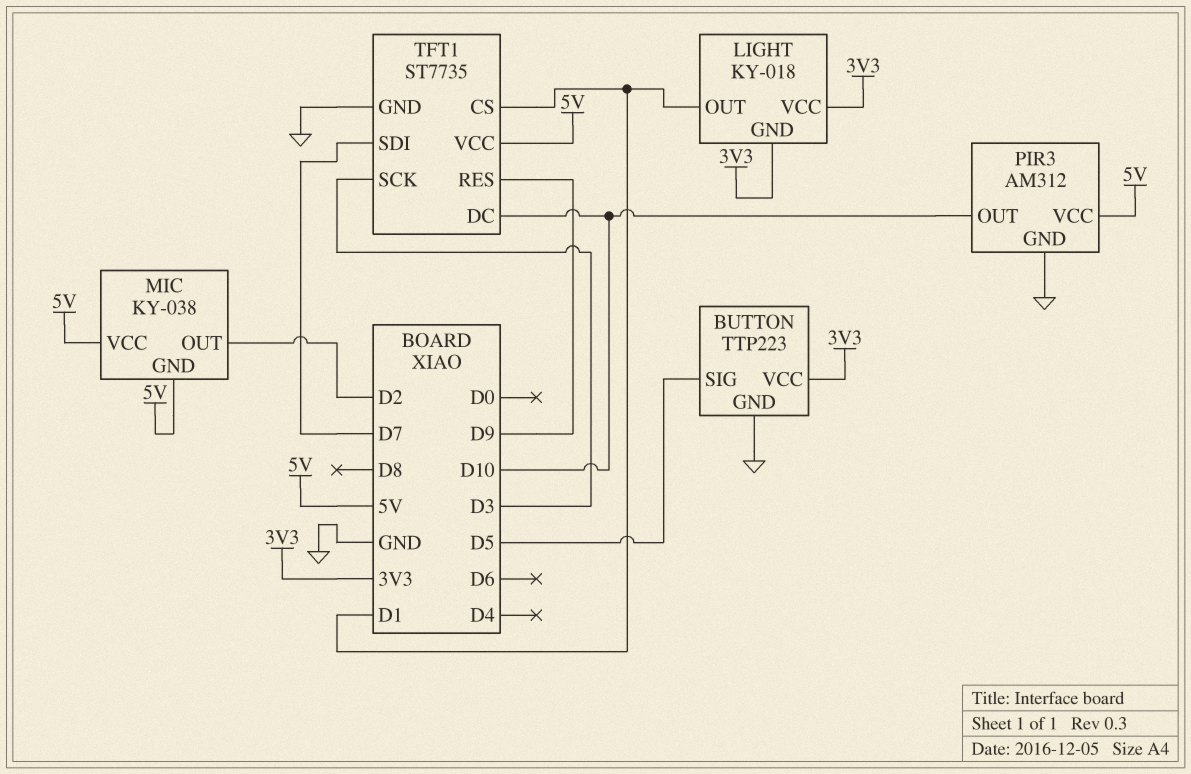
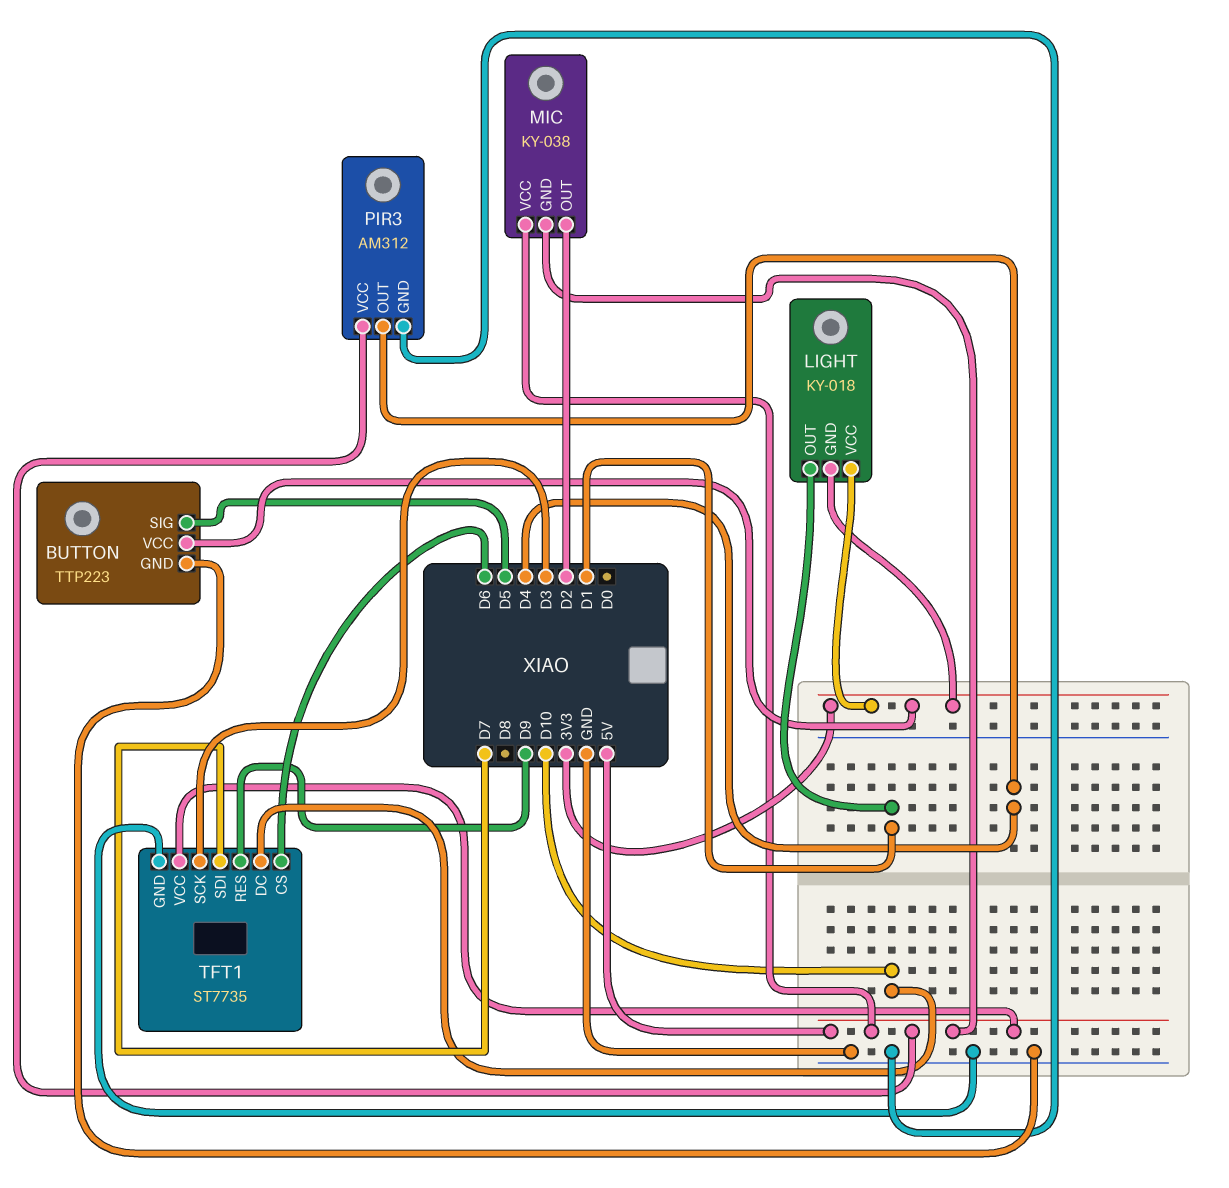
PIR3 pin OUT: D10 -> D4
TFT1 pin CS: D1 -> D6

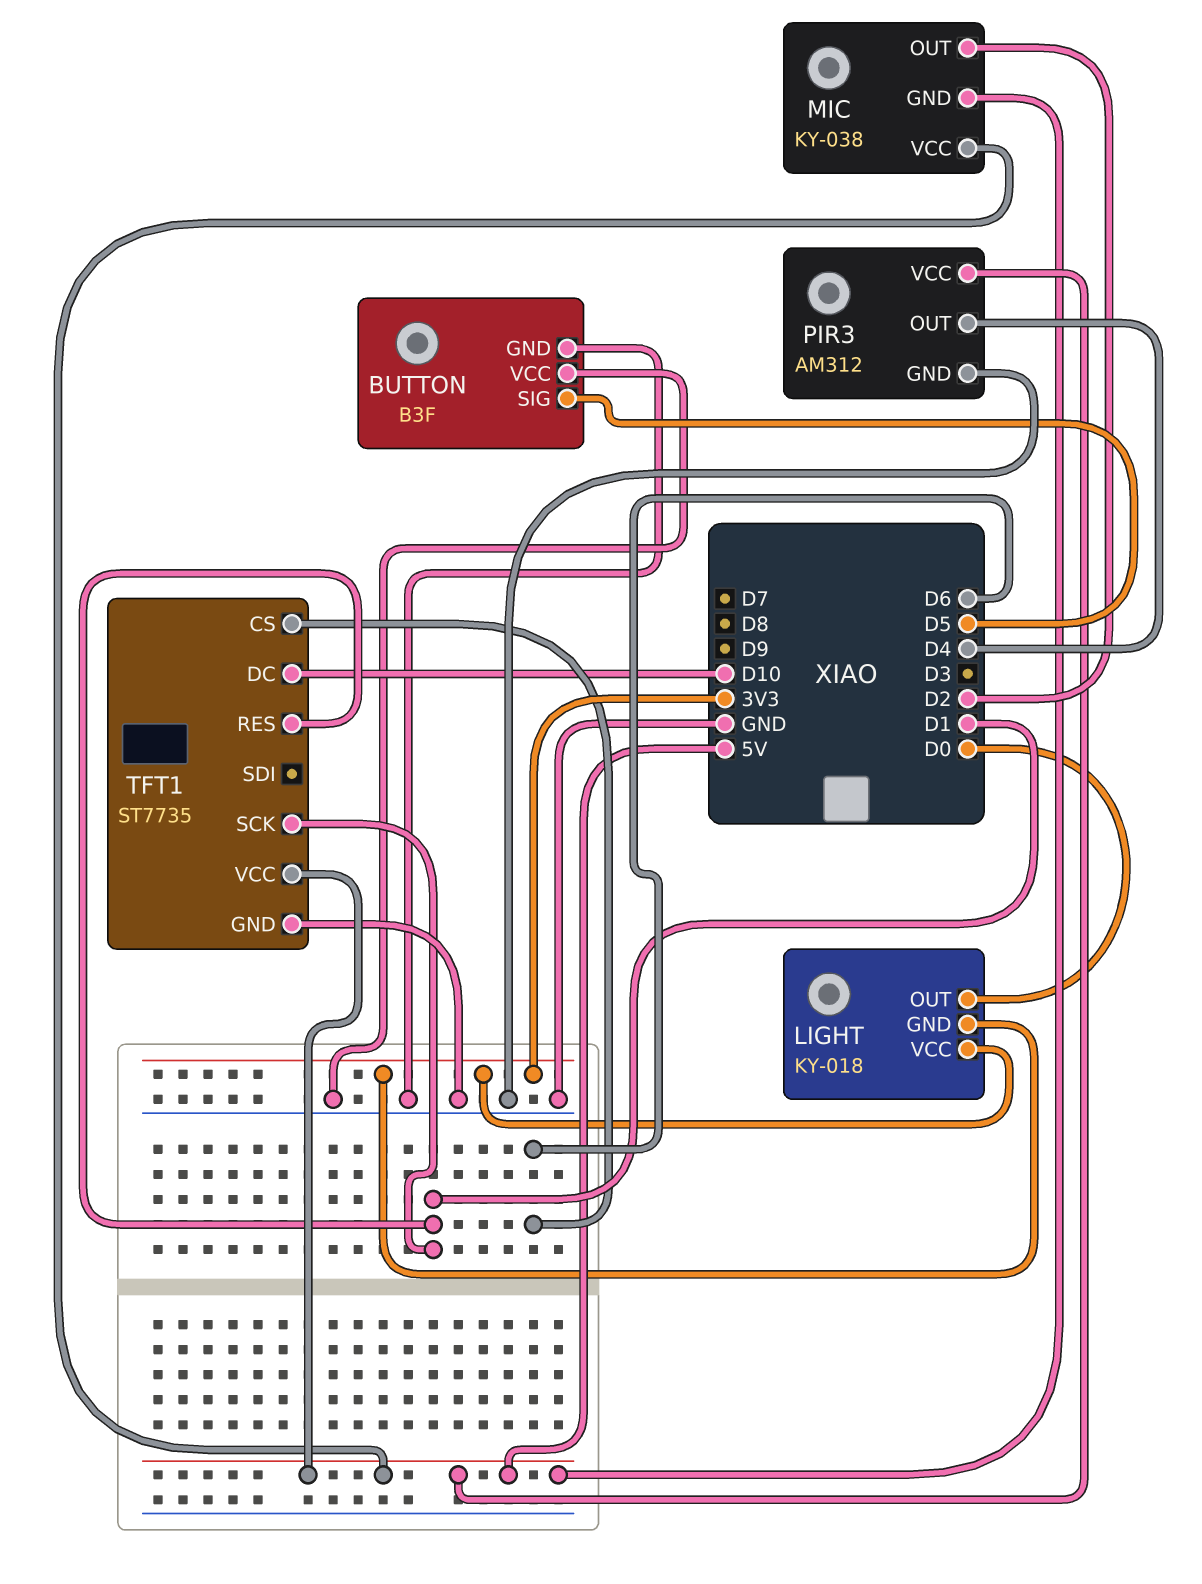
BUTTON: TTP223 -> B3F
BUTTON pin VCC: 3V3 -> GND
LIGHT pin OUT: D1 -> D0
TFT1 pin RES: D9 -> D1
TFT1 pin SCK: D3 -> D1
TFT1 pin SDI: D7 -> none

